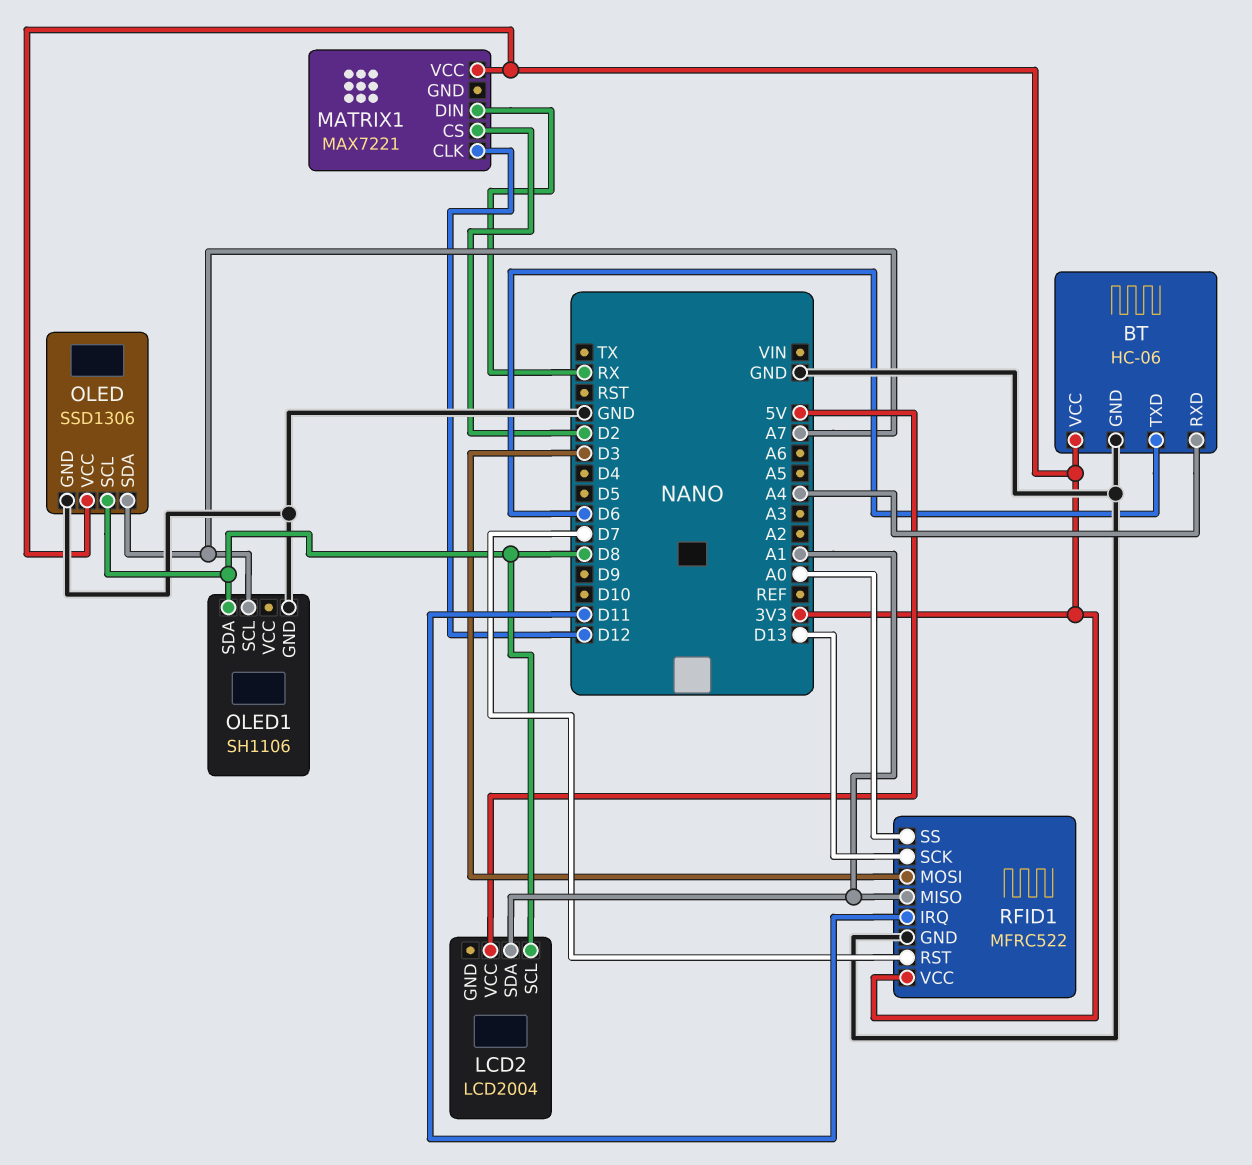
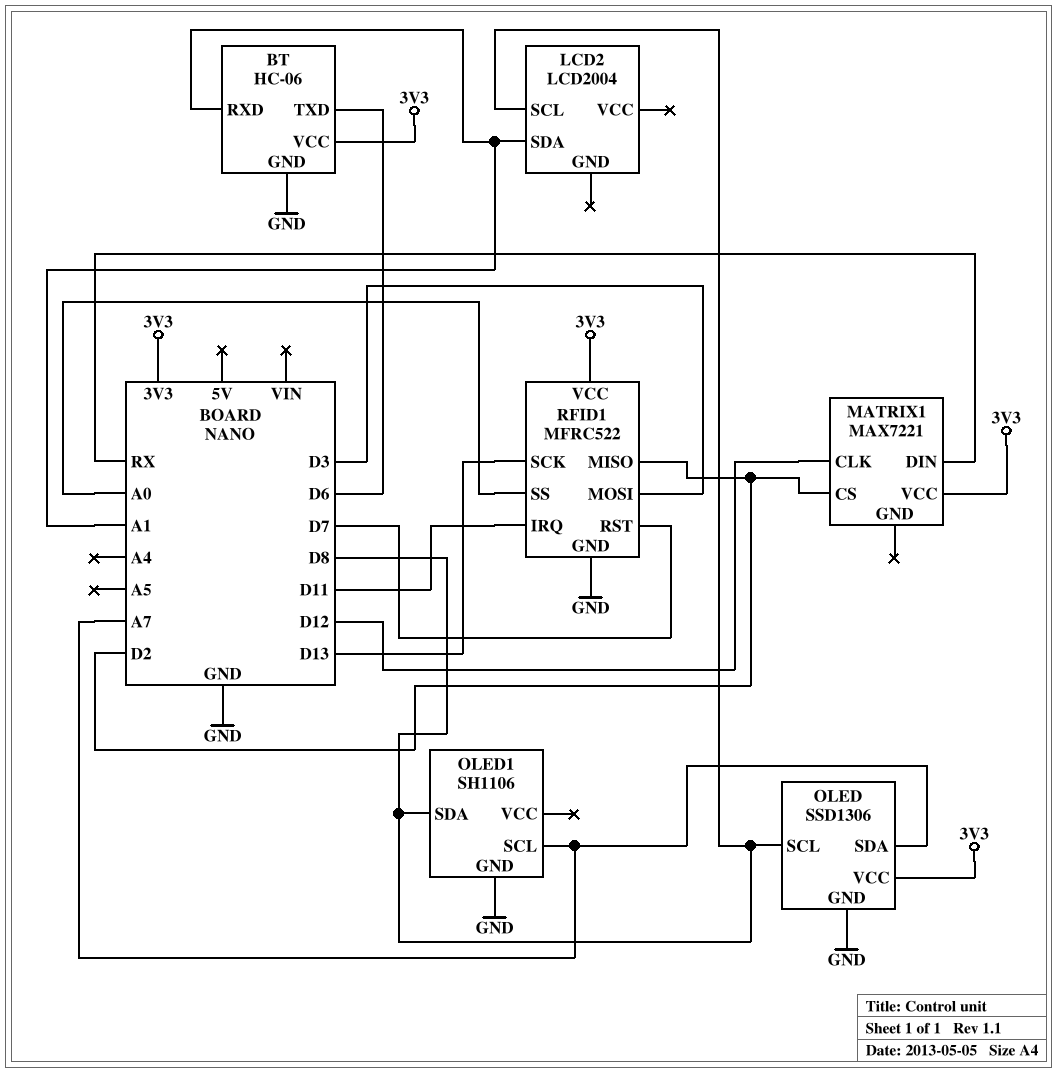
BT pin RXD: A4 -> A1
LCD2 pin VCC: 5V -> none
RFID1 pin MISO: A1 -> D2

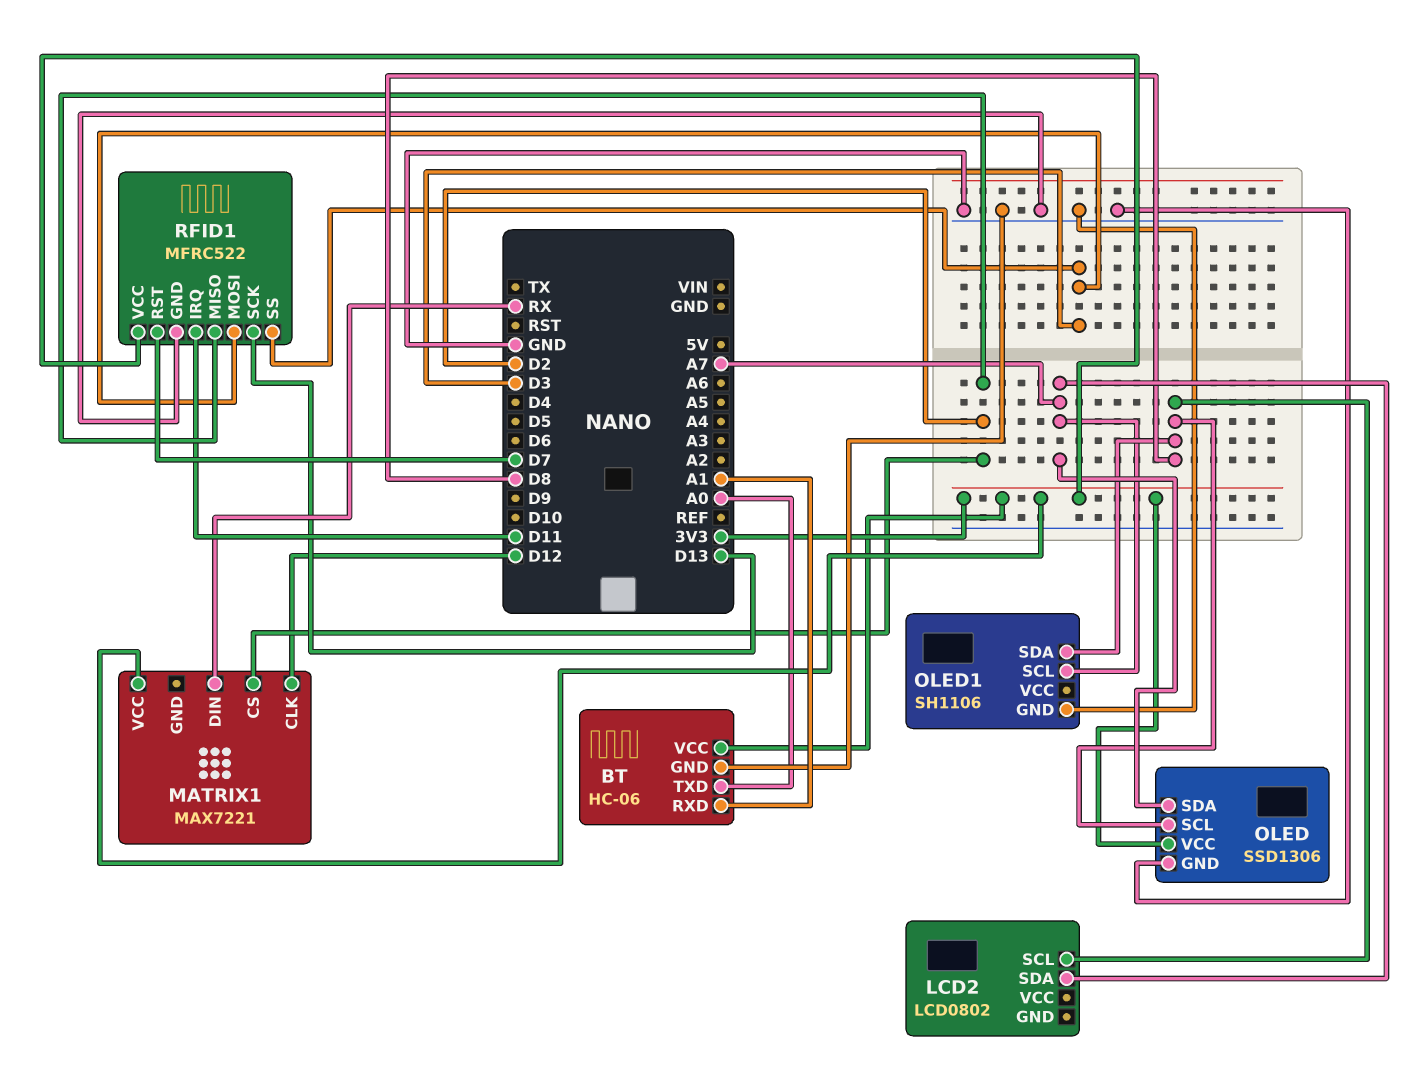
BT pin TXD: D6 -> A0
LCD2: LCD2004 -> LCD0802
LCD2 pin SDA: A1 -> A7
RFID1 pin SS: A0 -> D3

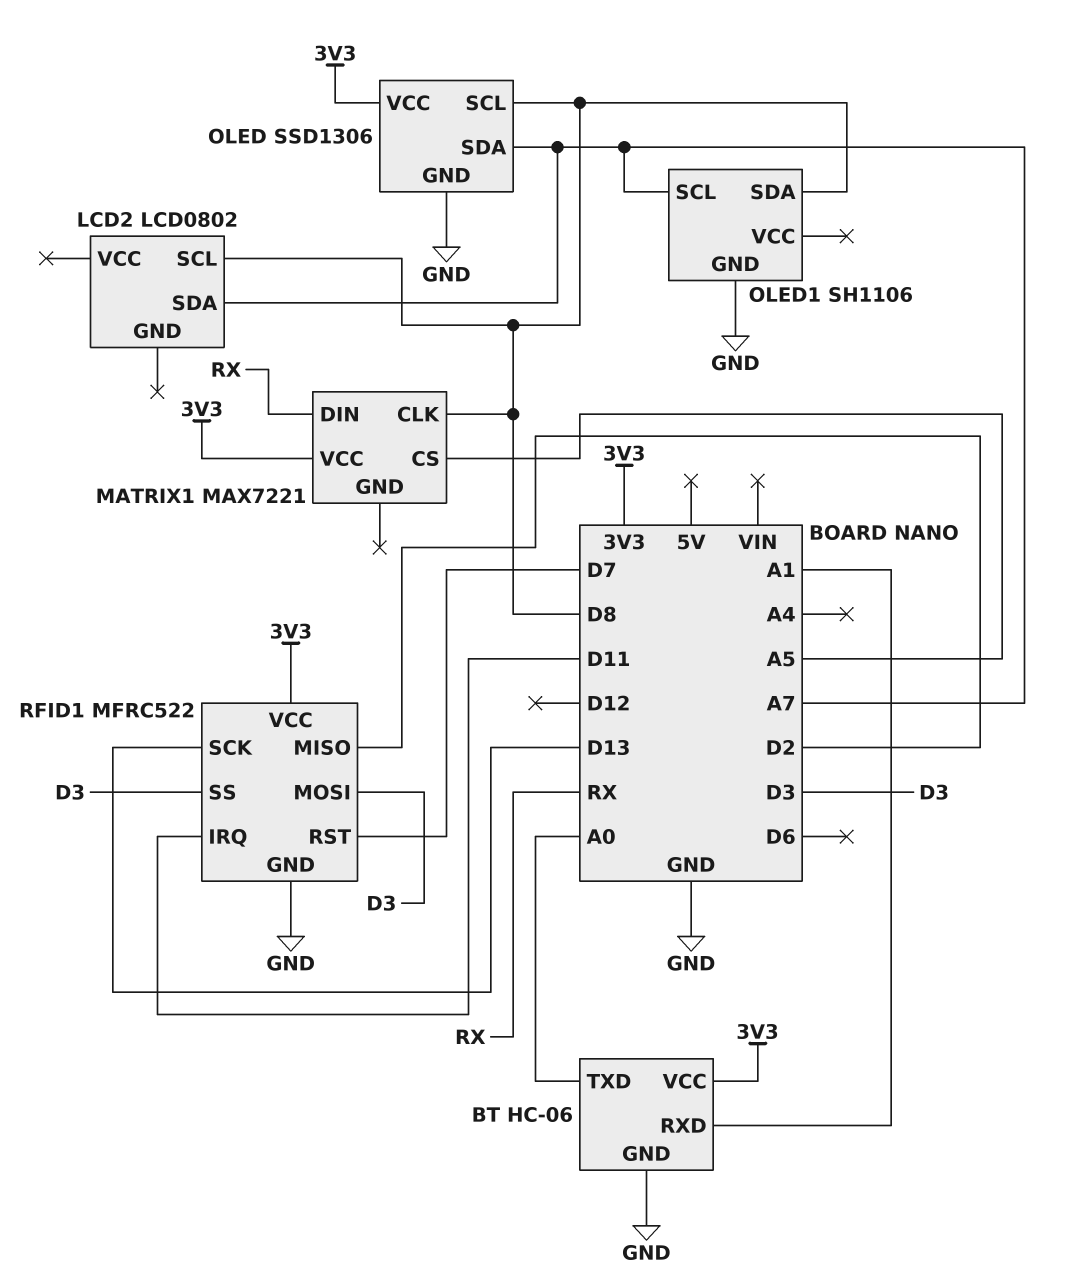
MATRIX1 pin CLK: D12 -> D8
MATRIX1 pin CS: D2 -> A5

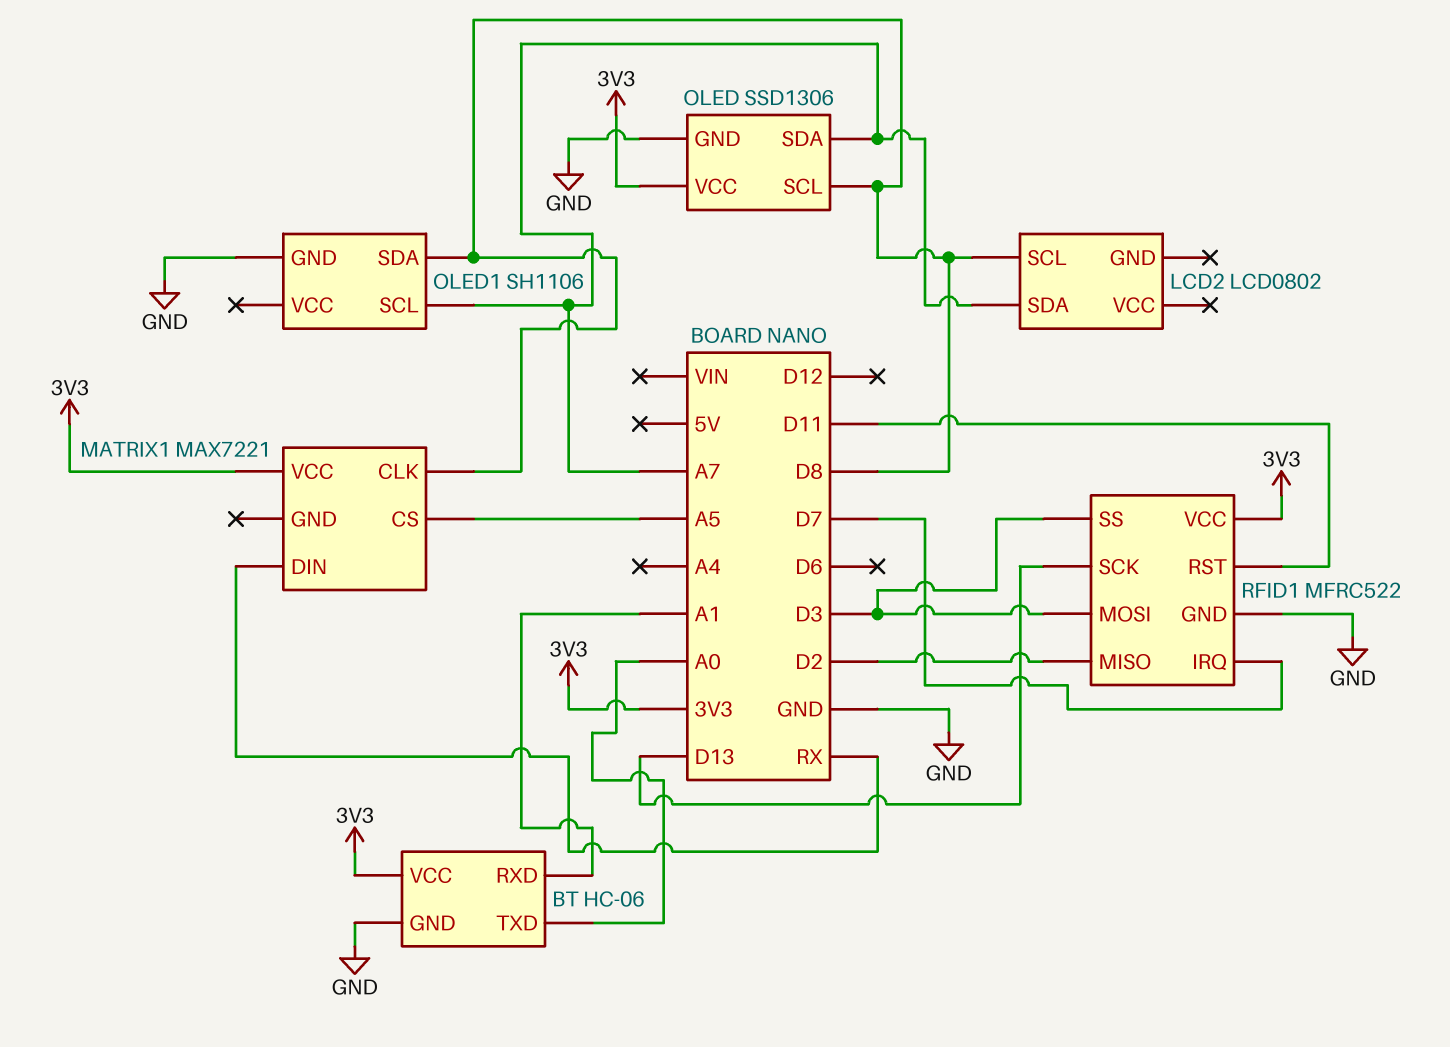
RFID1 pin IRQ: D11 -> D7
RFID1 pin RST: D7 -> D11

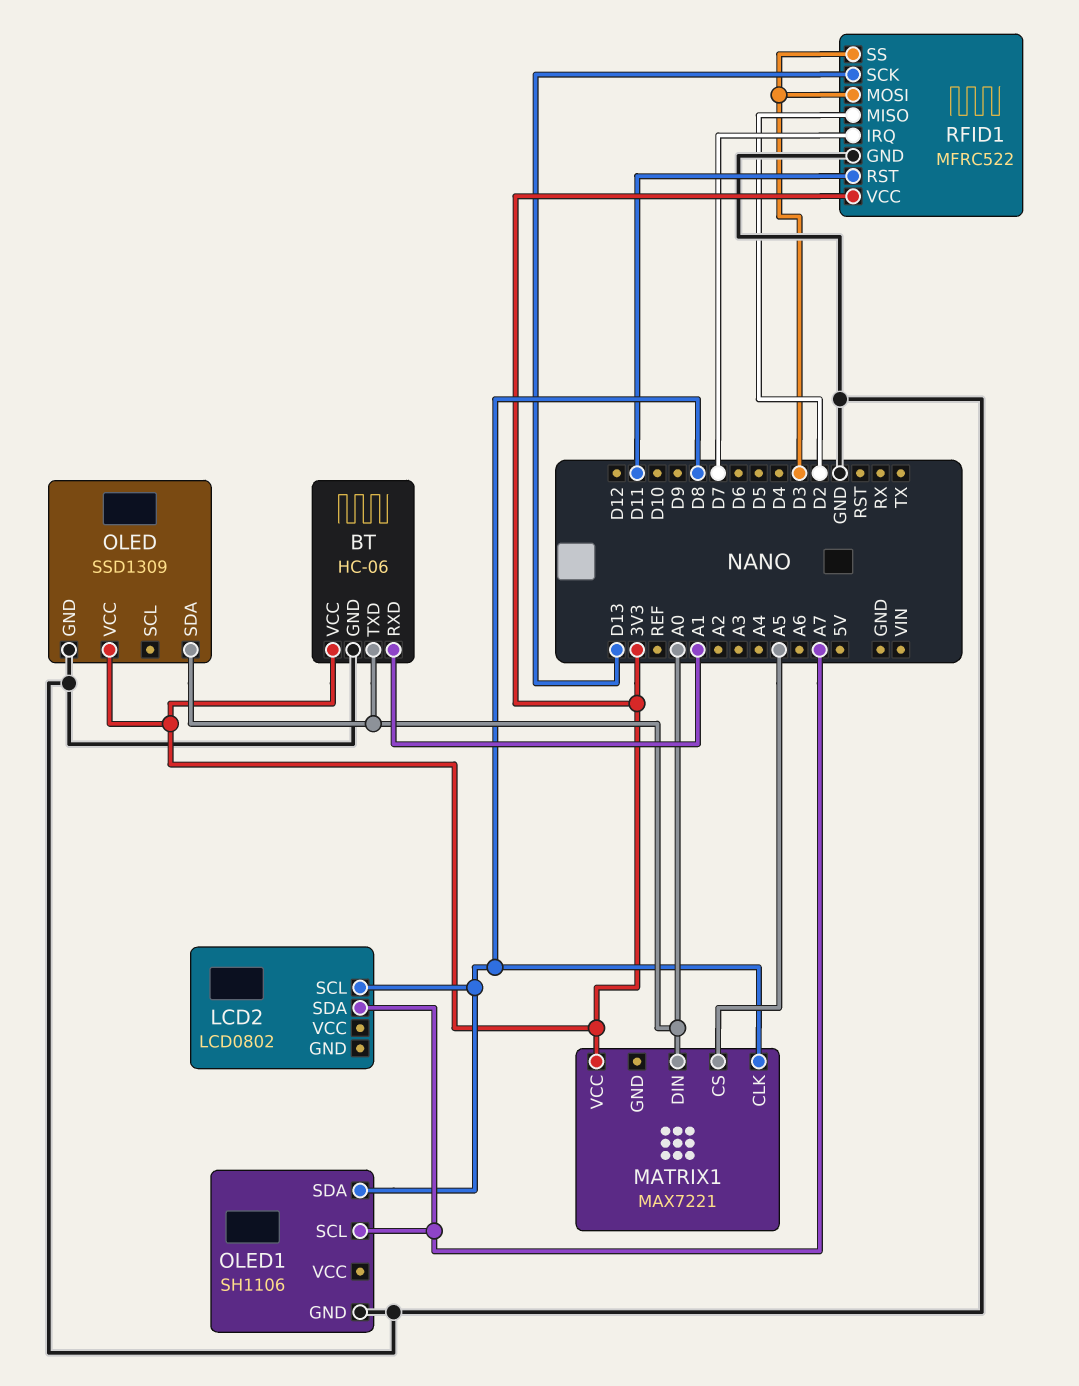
MATRIX1 pin DIN: RX -> A0
OLED: SSD1306 -> SSD1309
OLED pin SCL: D8 -> none
OLED pin SDA: A7 -> A0

